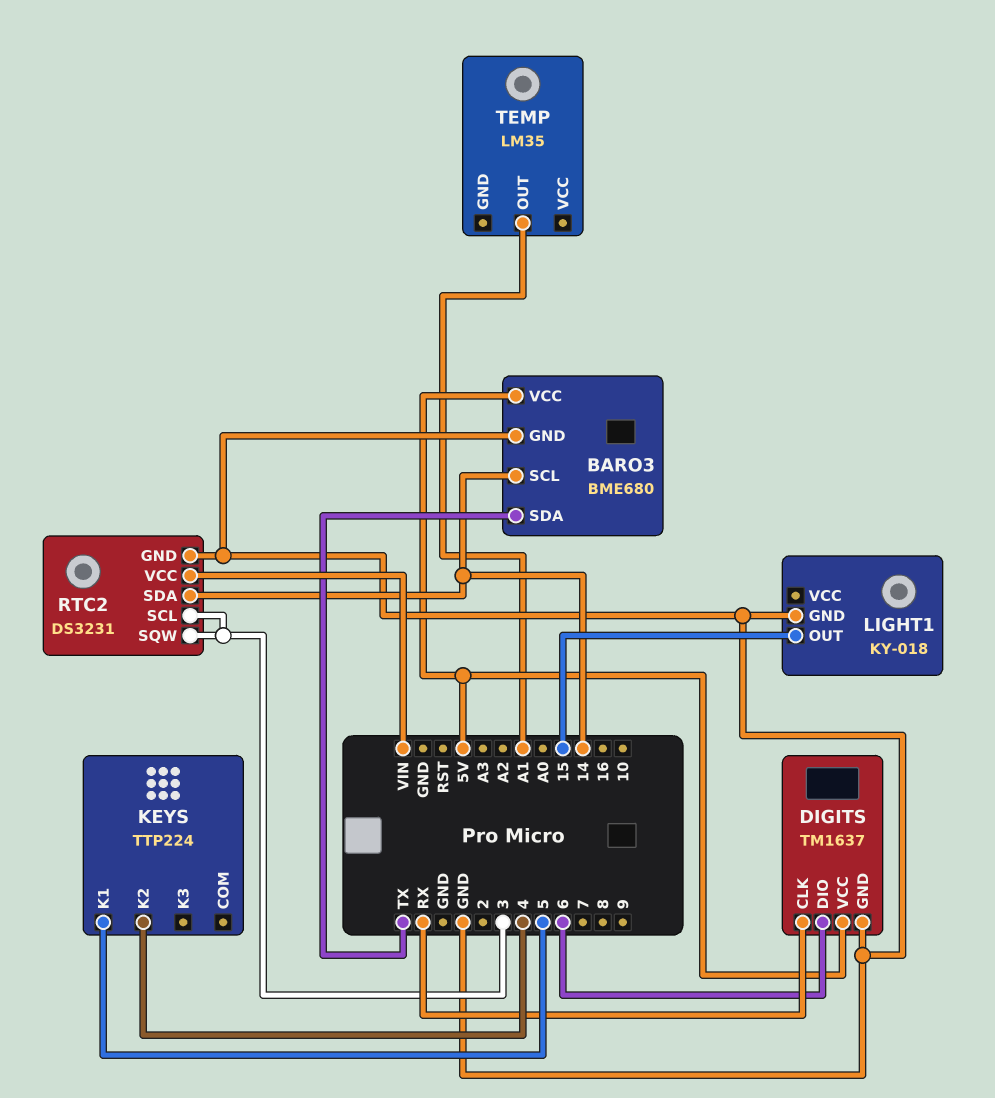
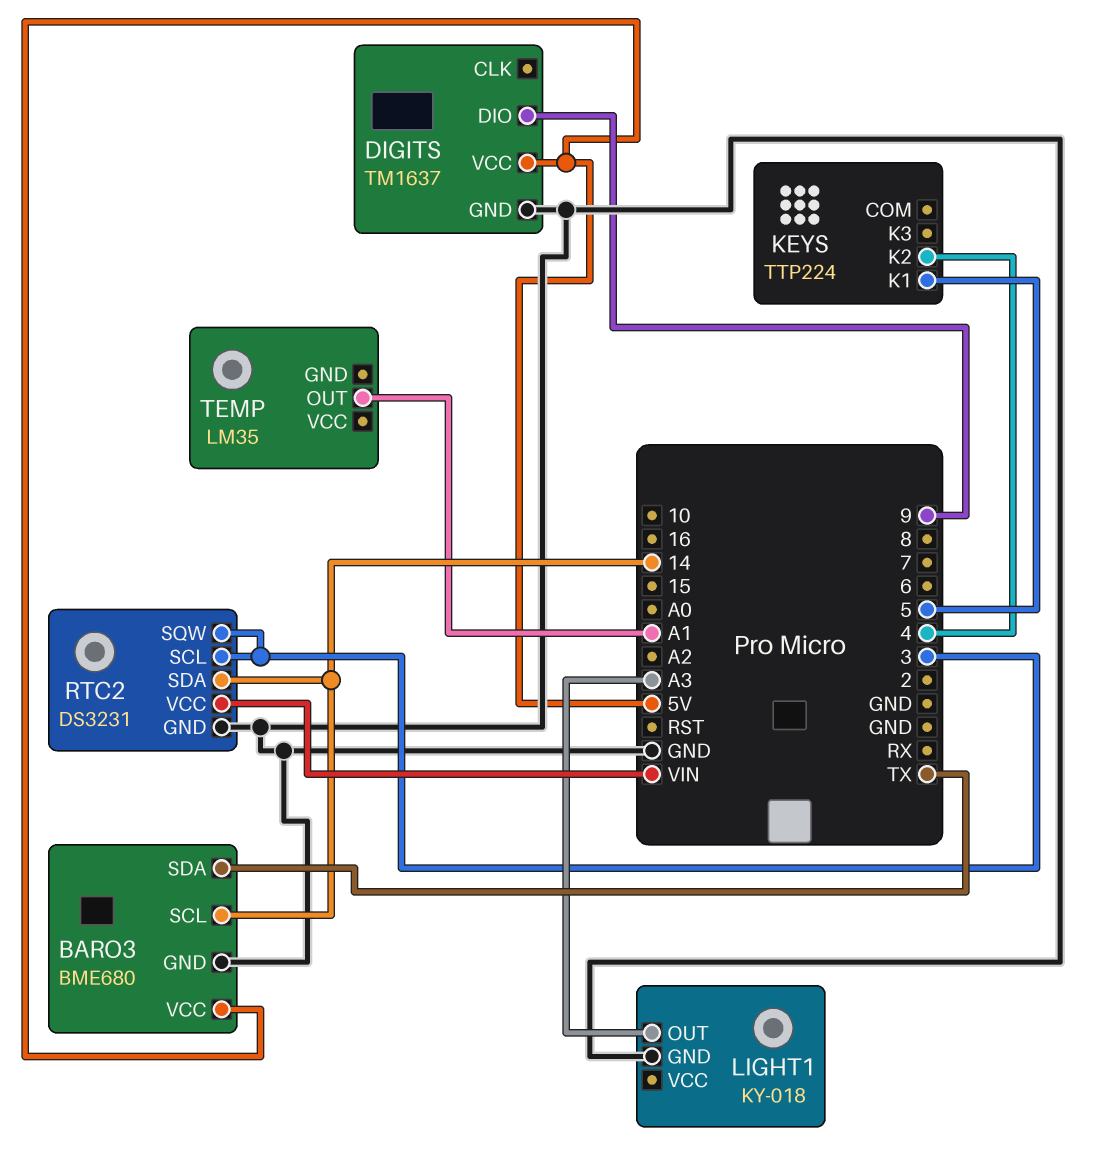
DIGITS pin CLK: RX -> none
DIGITS pin DIO: 6 -> 9
LIGHT1 pin OUT: 15 -> A3

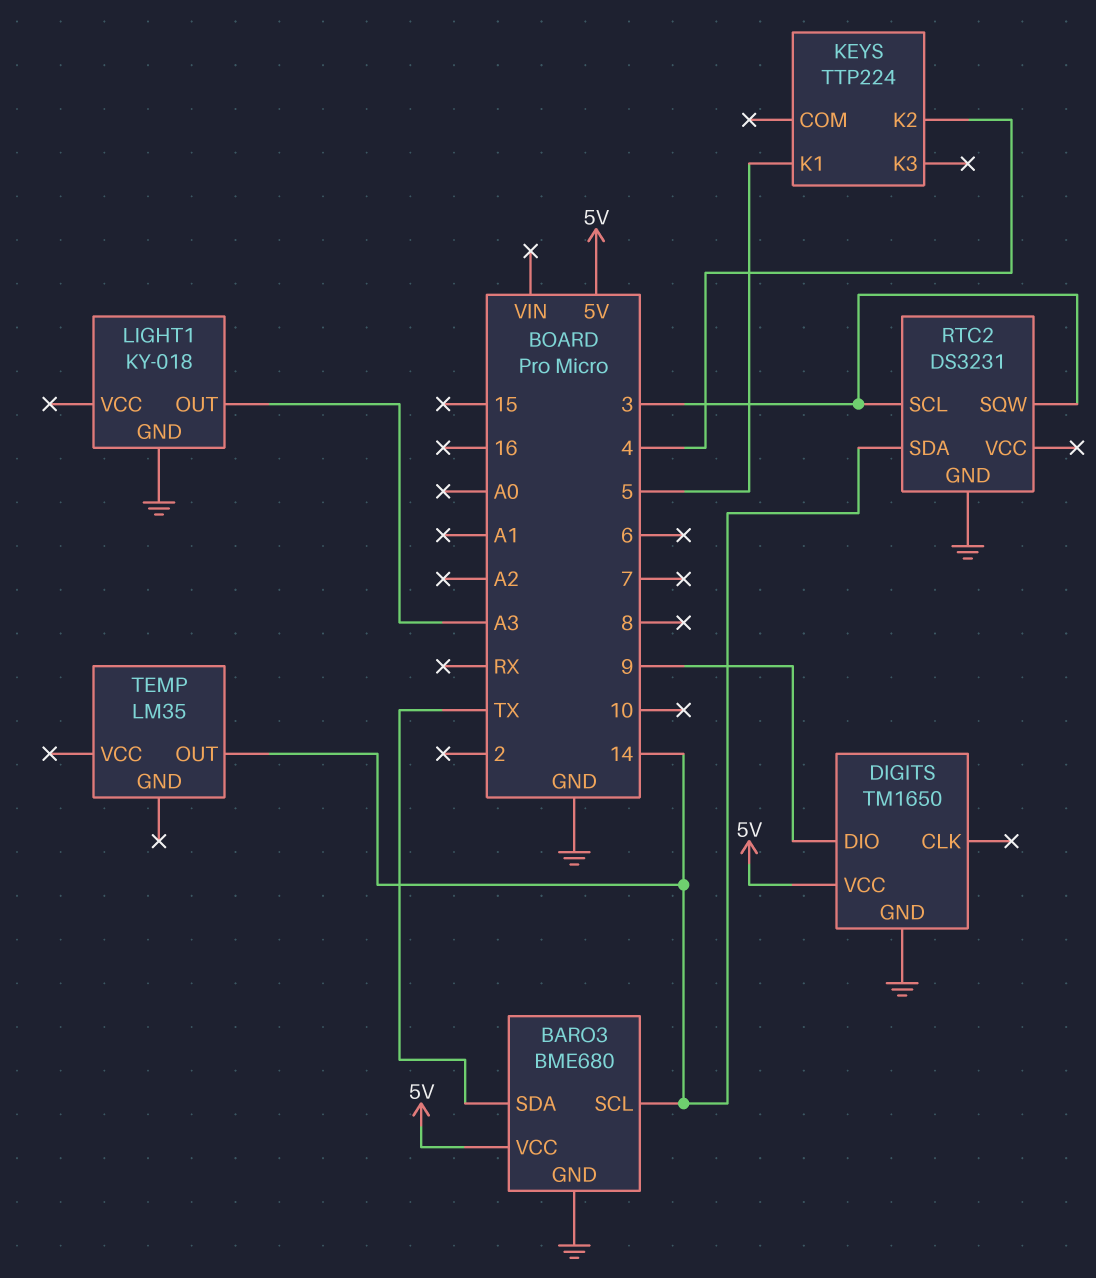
DIGITS: TM1637 -> TM1650
RTC2 pin VCC: VIN -> none
TEMP pin OUT: A1 -> 14

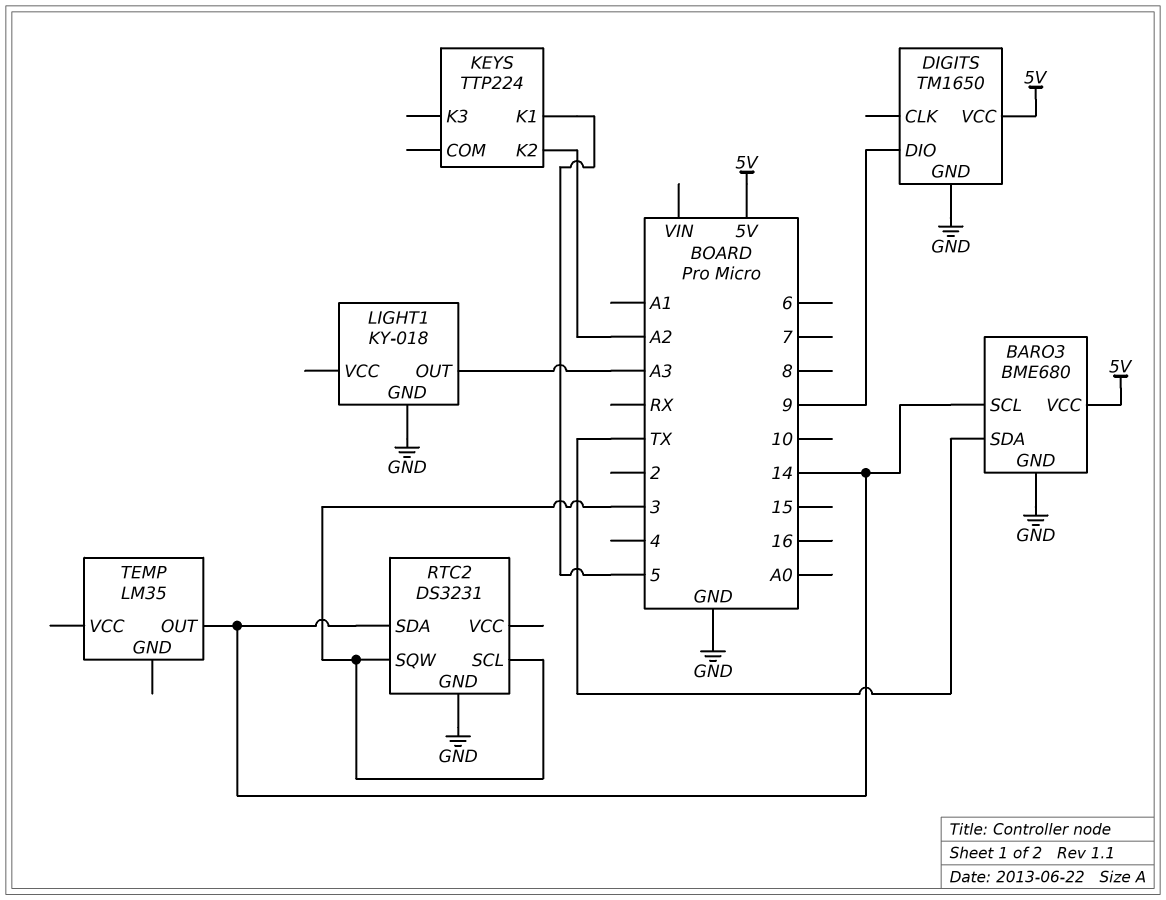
KEYS pin K2: 4 -> A2

